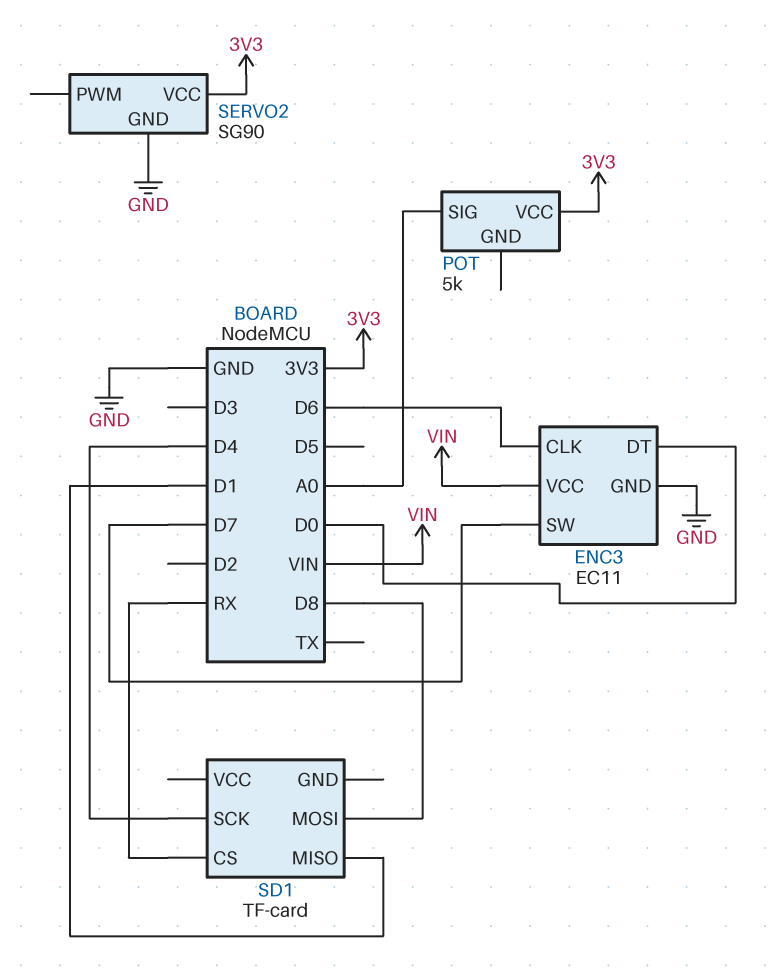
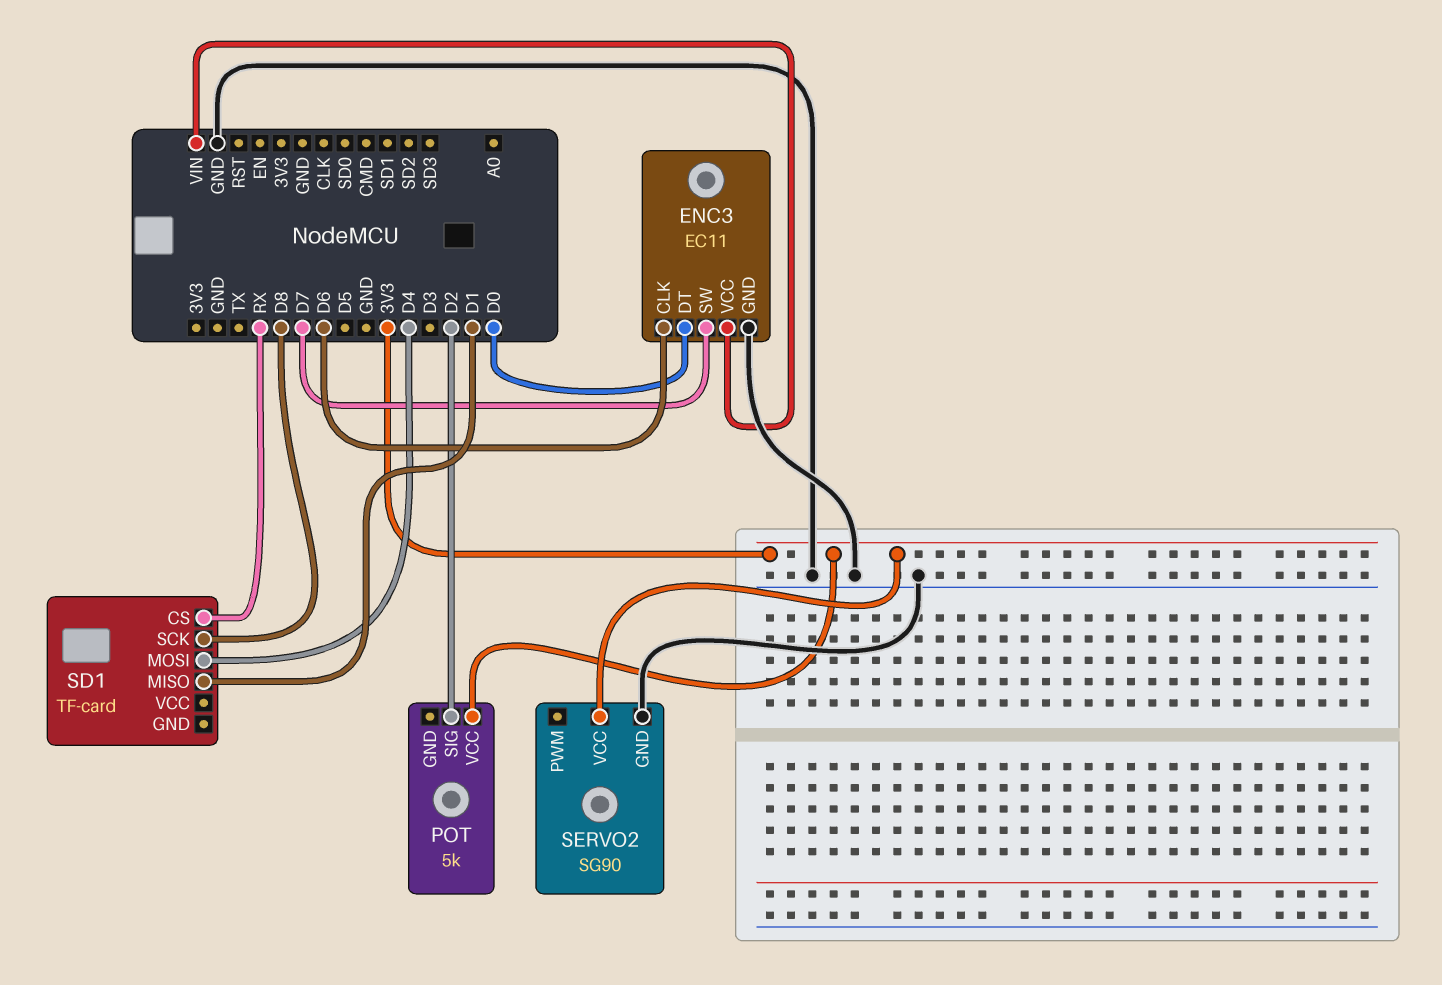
POT pin SIG: A0 -> D2
SD1 pin MOSI: D8 -> D4
SD1 pin SCK: D4 -> D8

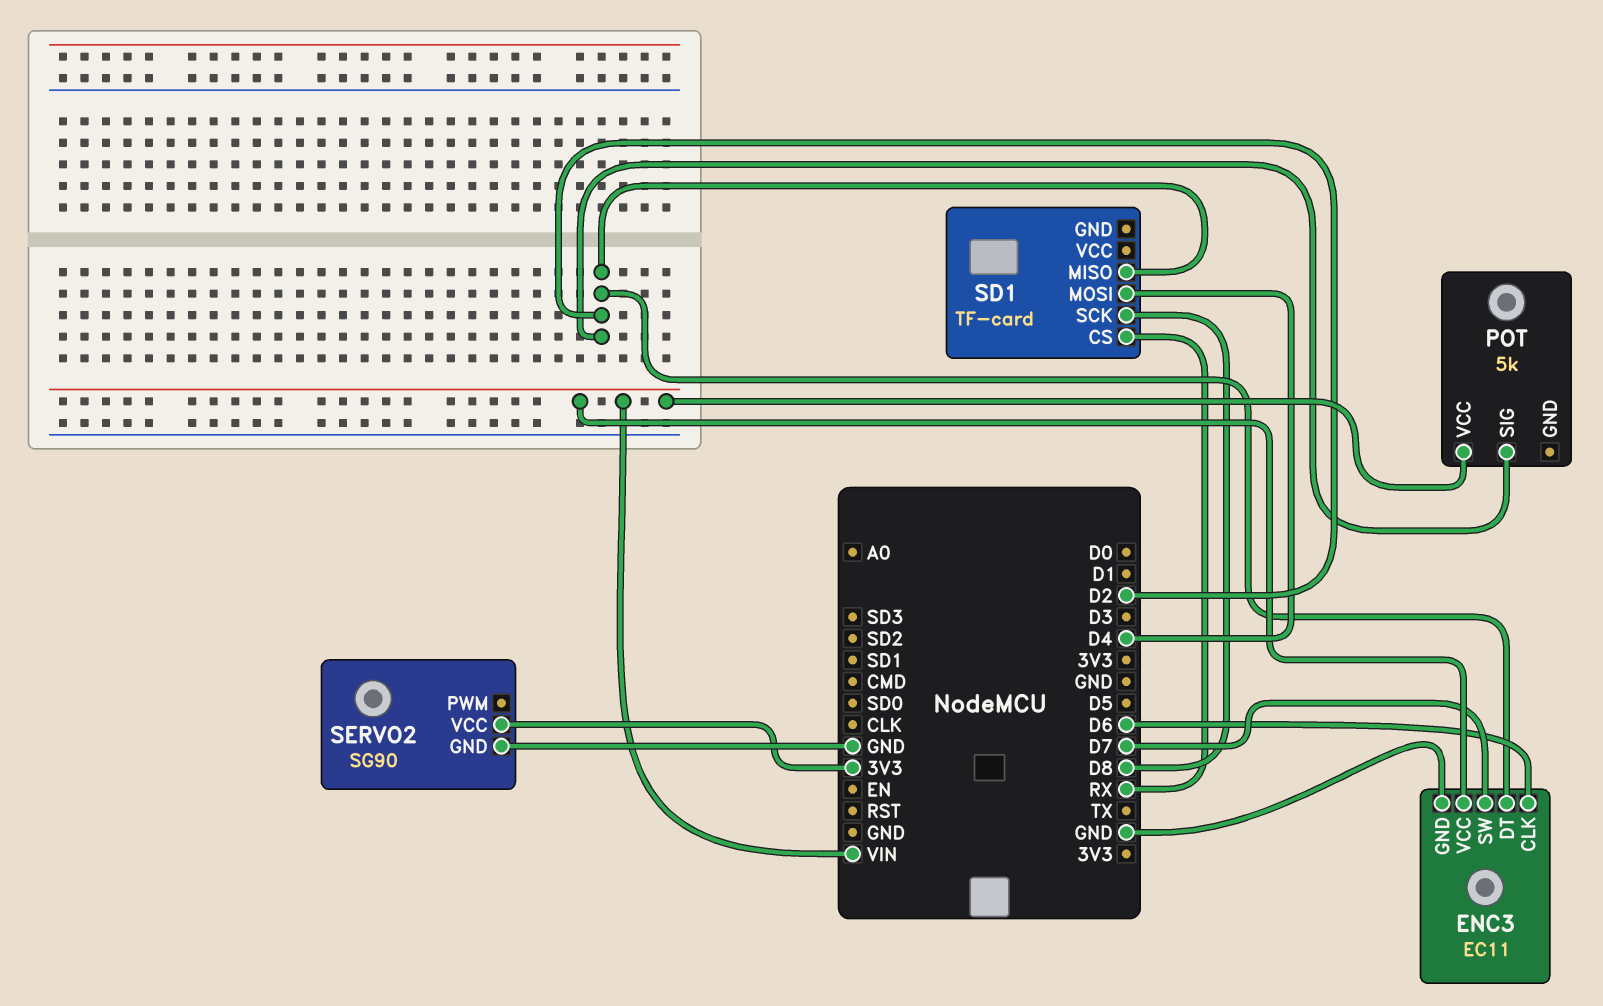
ENC3 pin DT: D0 -> D2
POT pin VCC: 3V3 -> VIN
SD1 pin MISO: D1 -> D2

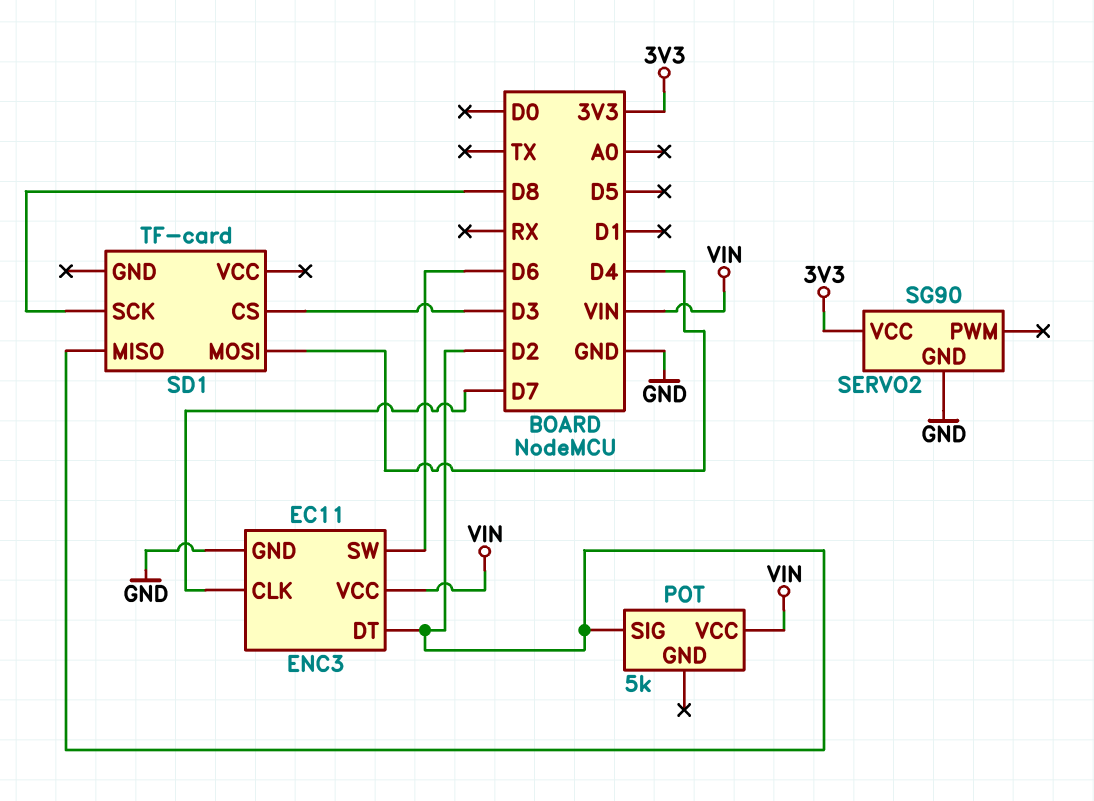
ENC3 pin CLK: D6 -> D7
ENC3 pin SW: D7 -> D6
SD1 pin CS: RX -> D3

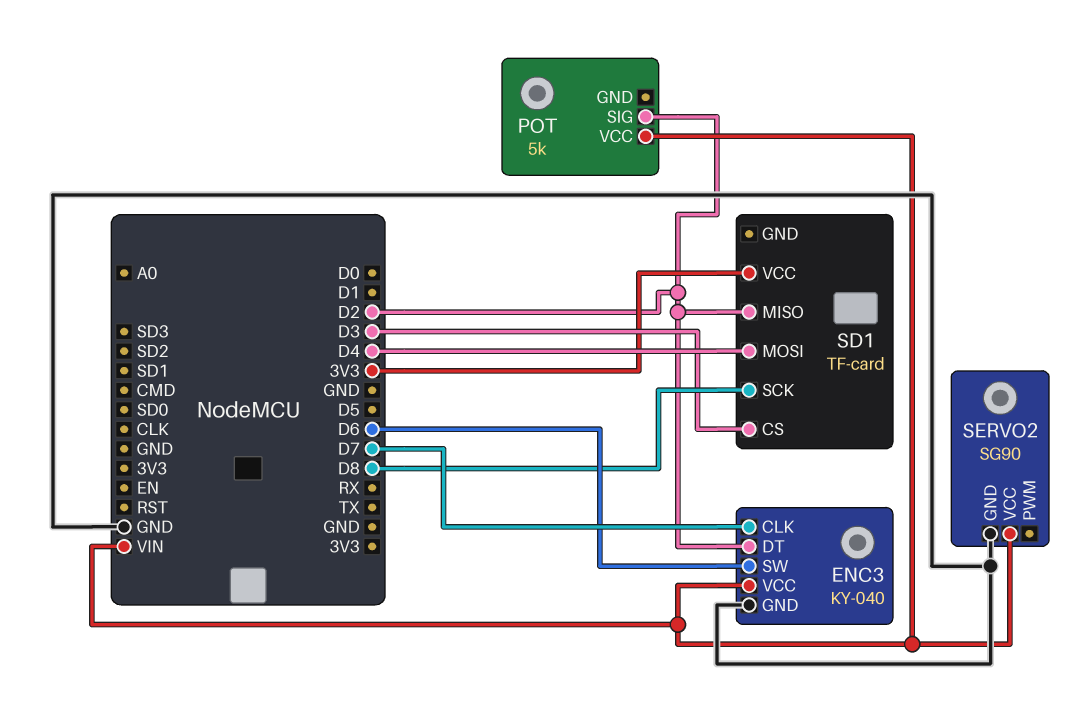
ENC3: EC11 -> KY-040
SD1 pin VCC: none -> 3V3
SERVO2 pin VCC: 3V3 -> VIN

